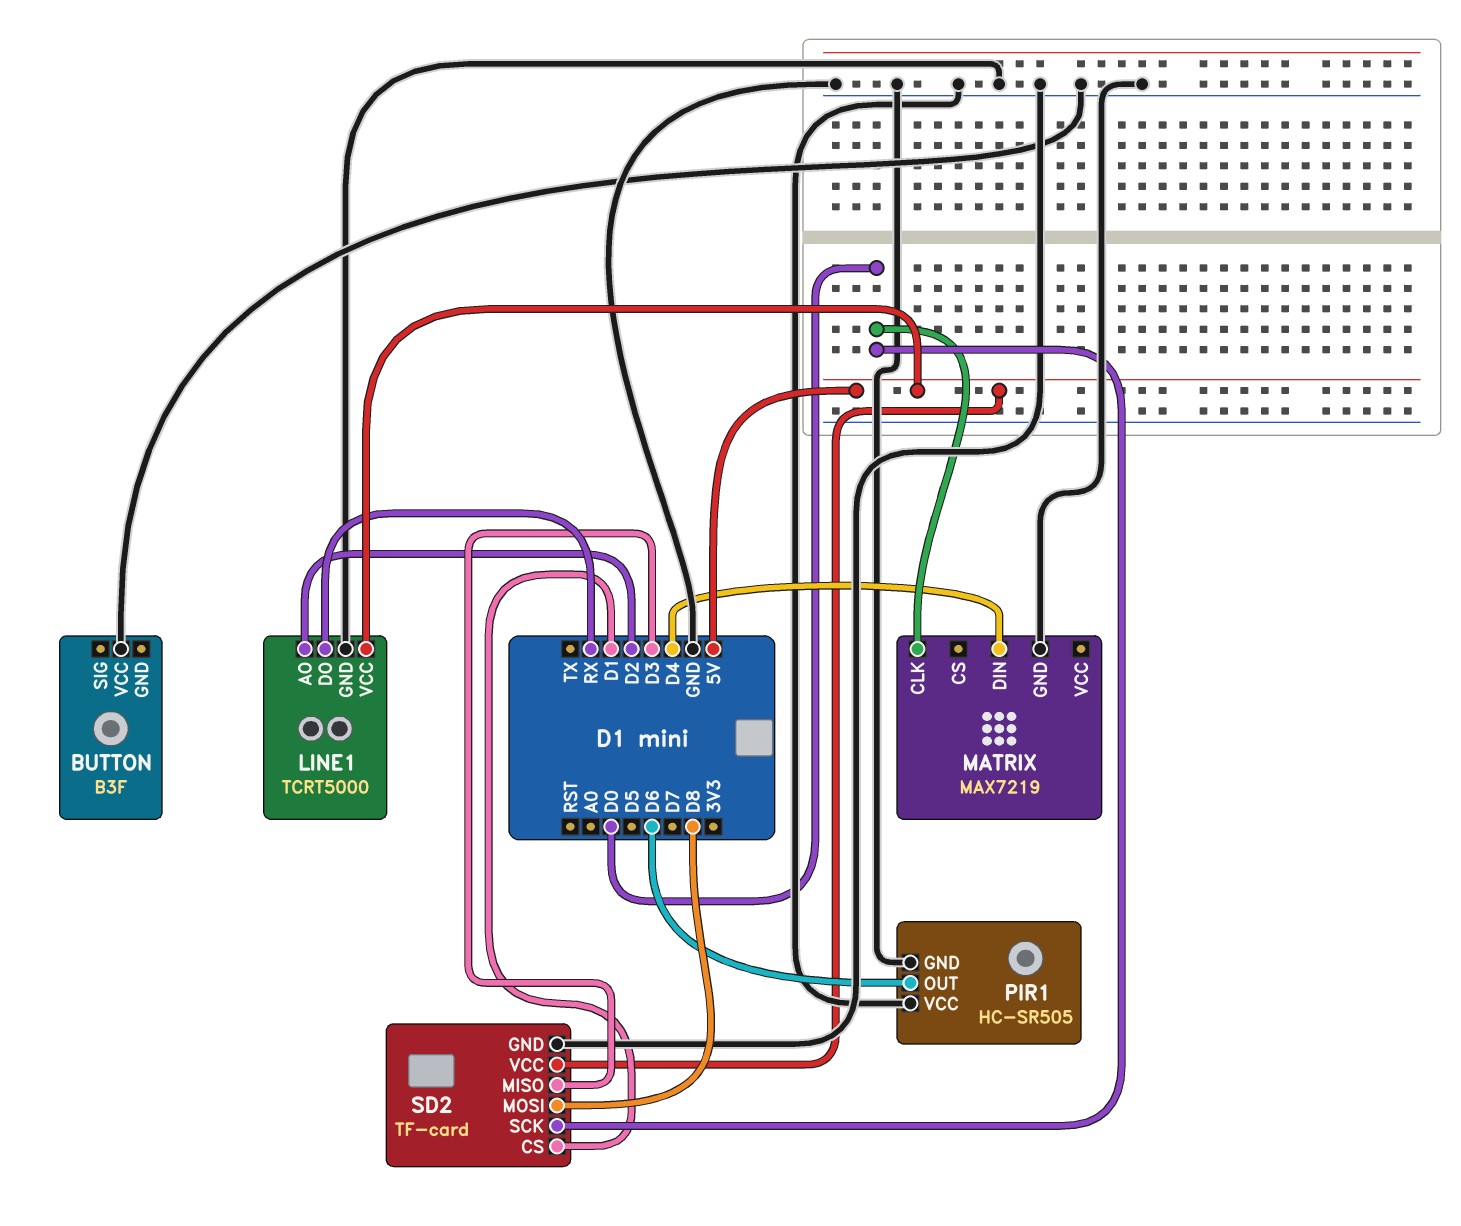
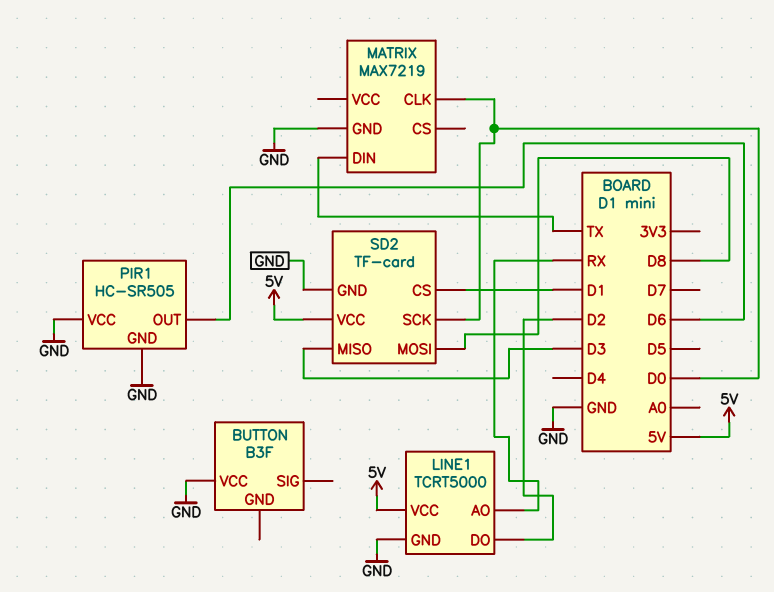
LINE1 pin AO: D2 -> RX
LINE1 pin DO: RX -> D2
MATRIX pin DIN: D4 -> TX

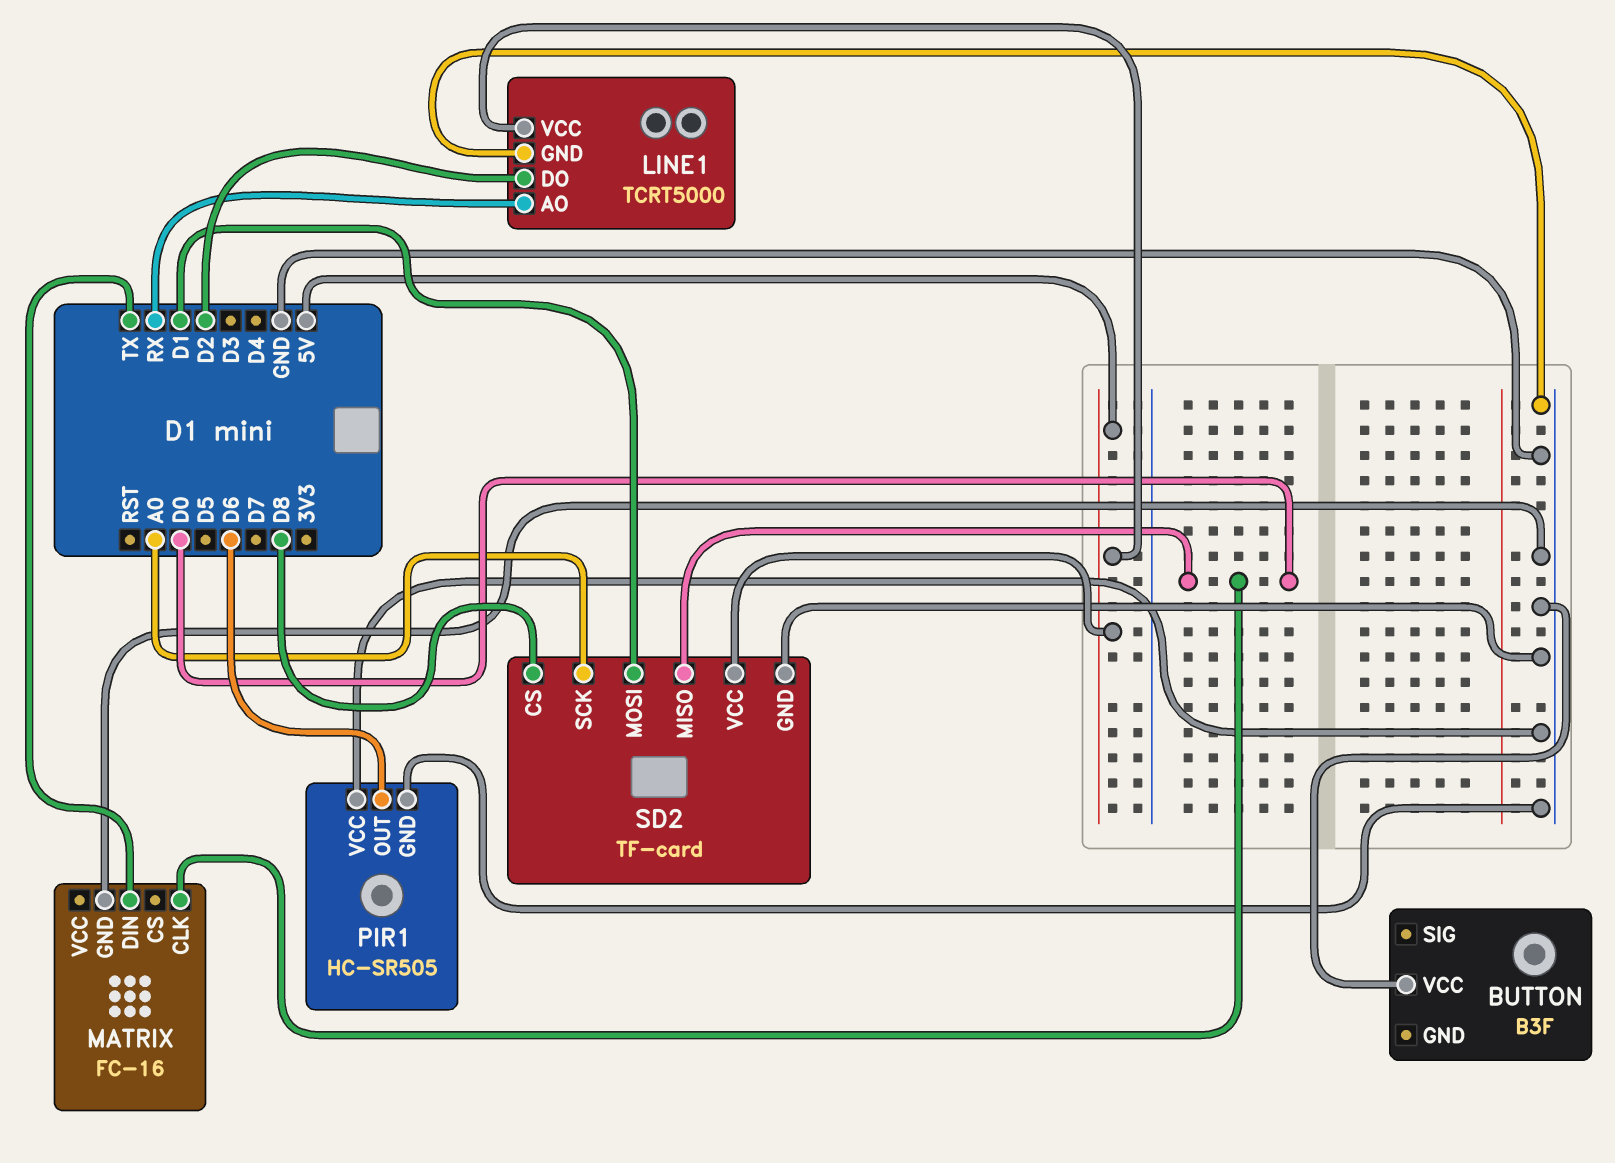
MATRIX: MAX7219 -> FC-16
SD2 pin CS: D1 -> D8
SD2 pin MISO: D3 -> D0
SD2 pin MOSI: D8 -> D1
SD2 pin SCK: D0 -> A0

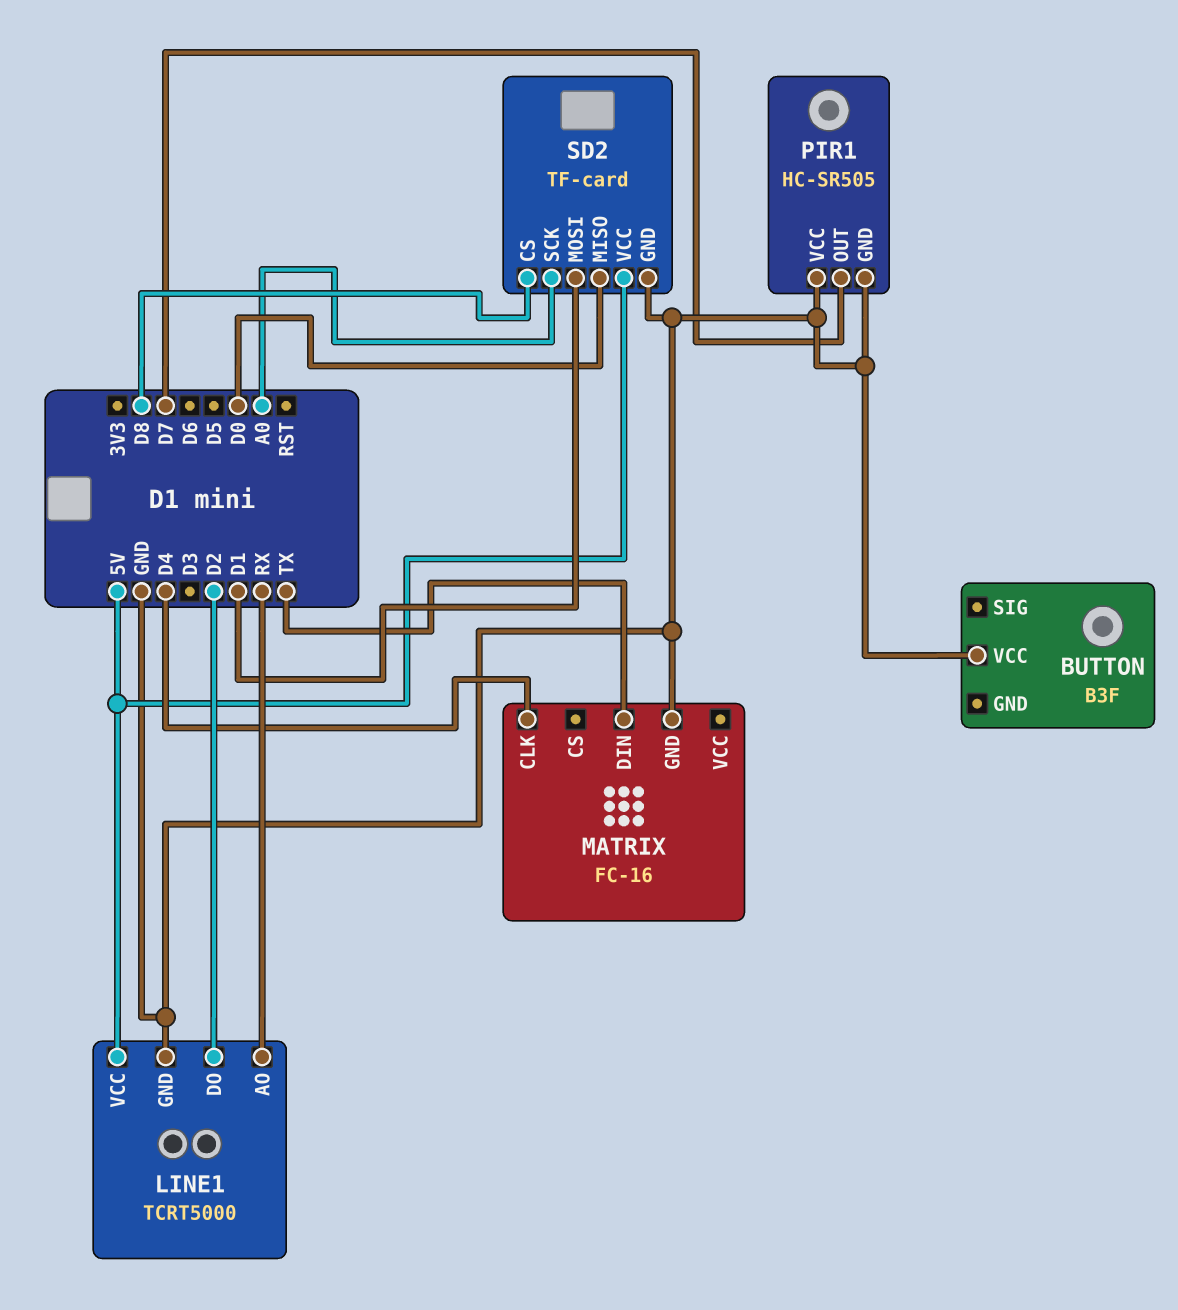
MATRIX pin CLK: D0 -> D4
PIR1 pin OUT: D6 -> D7

